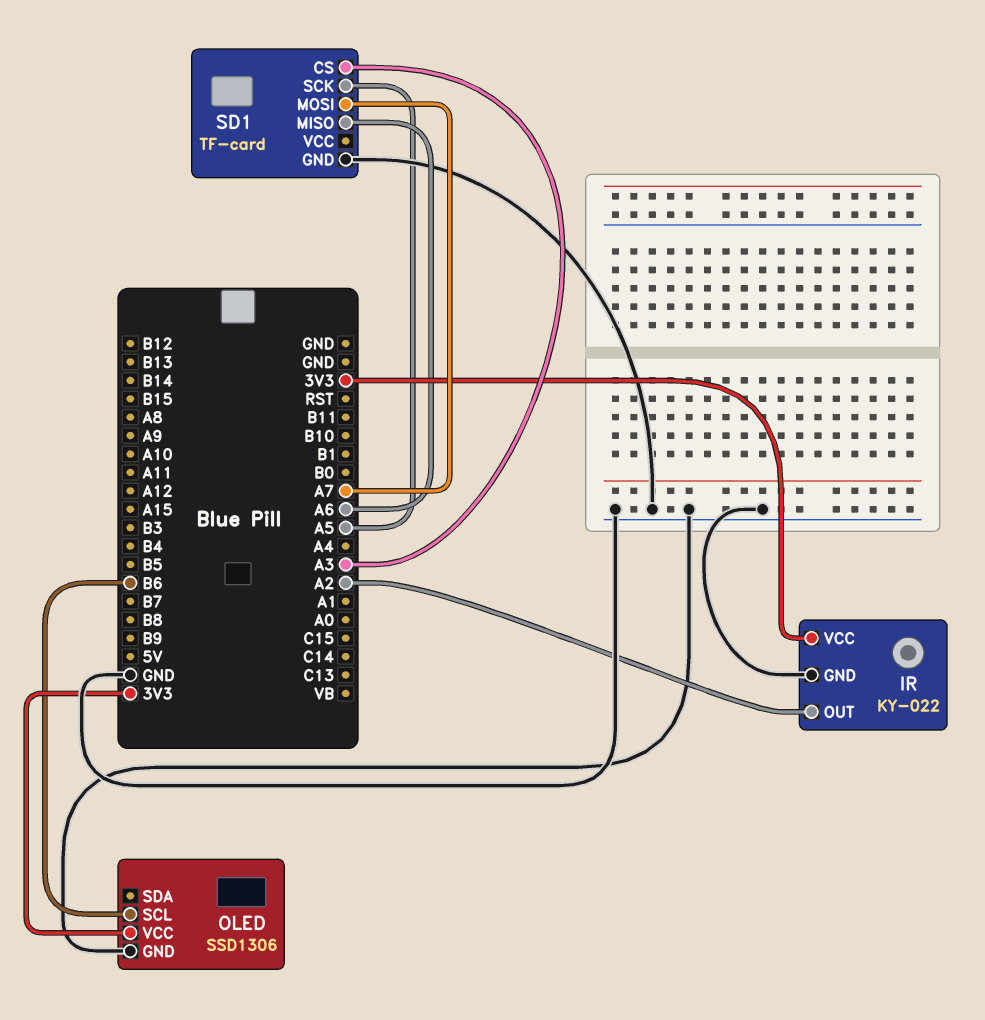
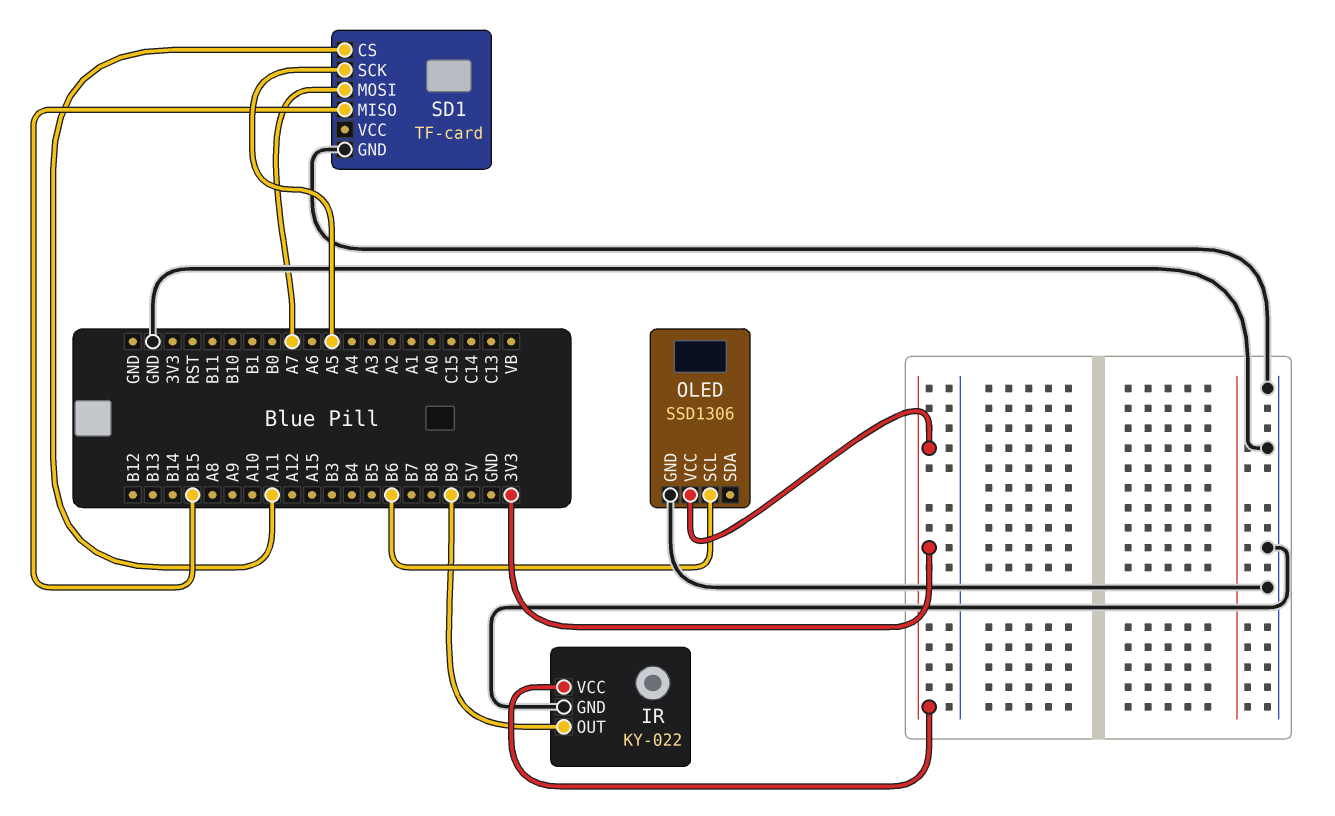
IR pin OUT: A2 -> B9
SD1 pin CS: A3 -> A11
SD1 pin MISO: A6 -> B15

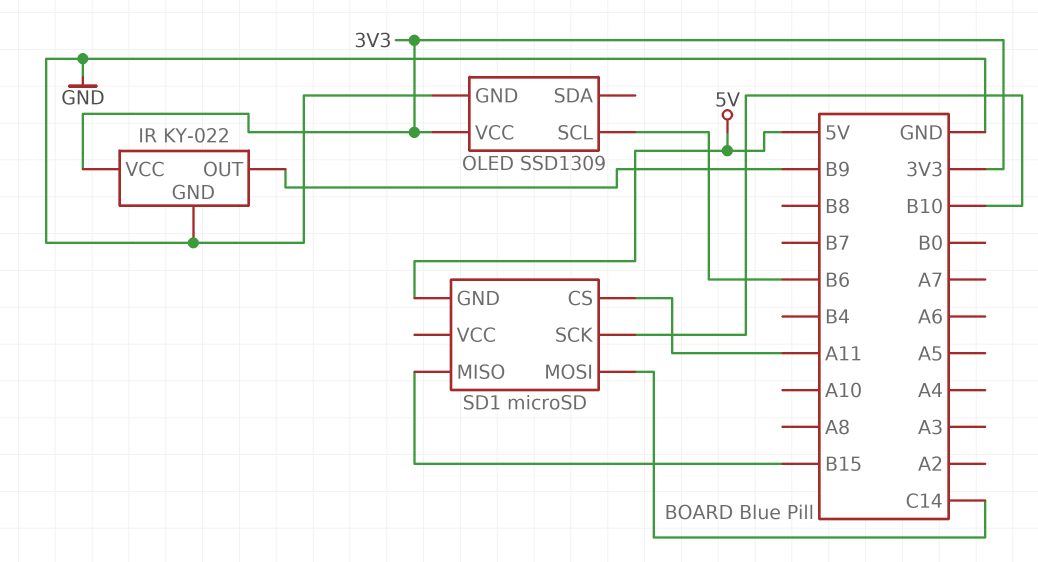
OLED: SSD1306 -> SSD1309
SD1: TF-card -> microSD
SD1 pin GND: GND -> 5V
SD1 pin MOSI: A7 -> C14
SD1 pin SCK: A5 -> B10

